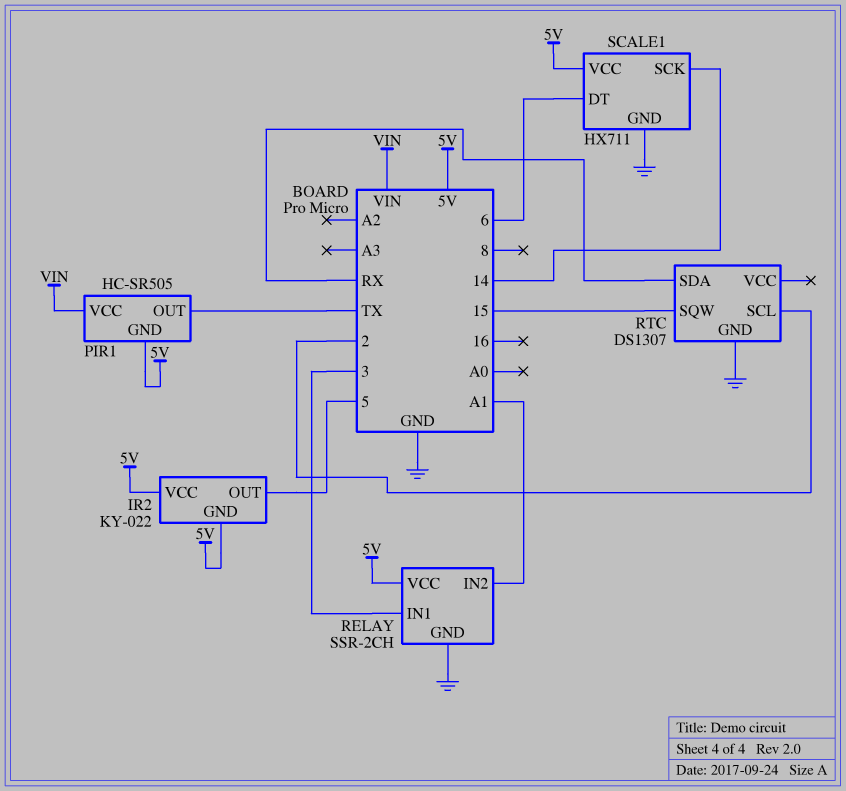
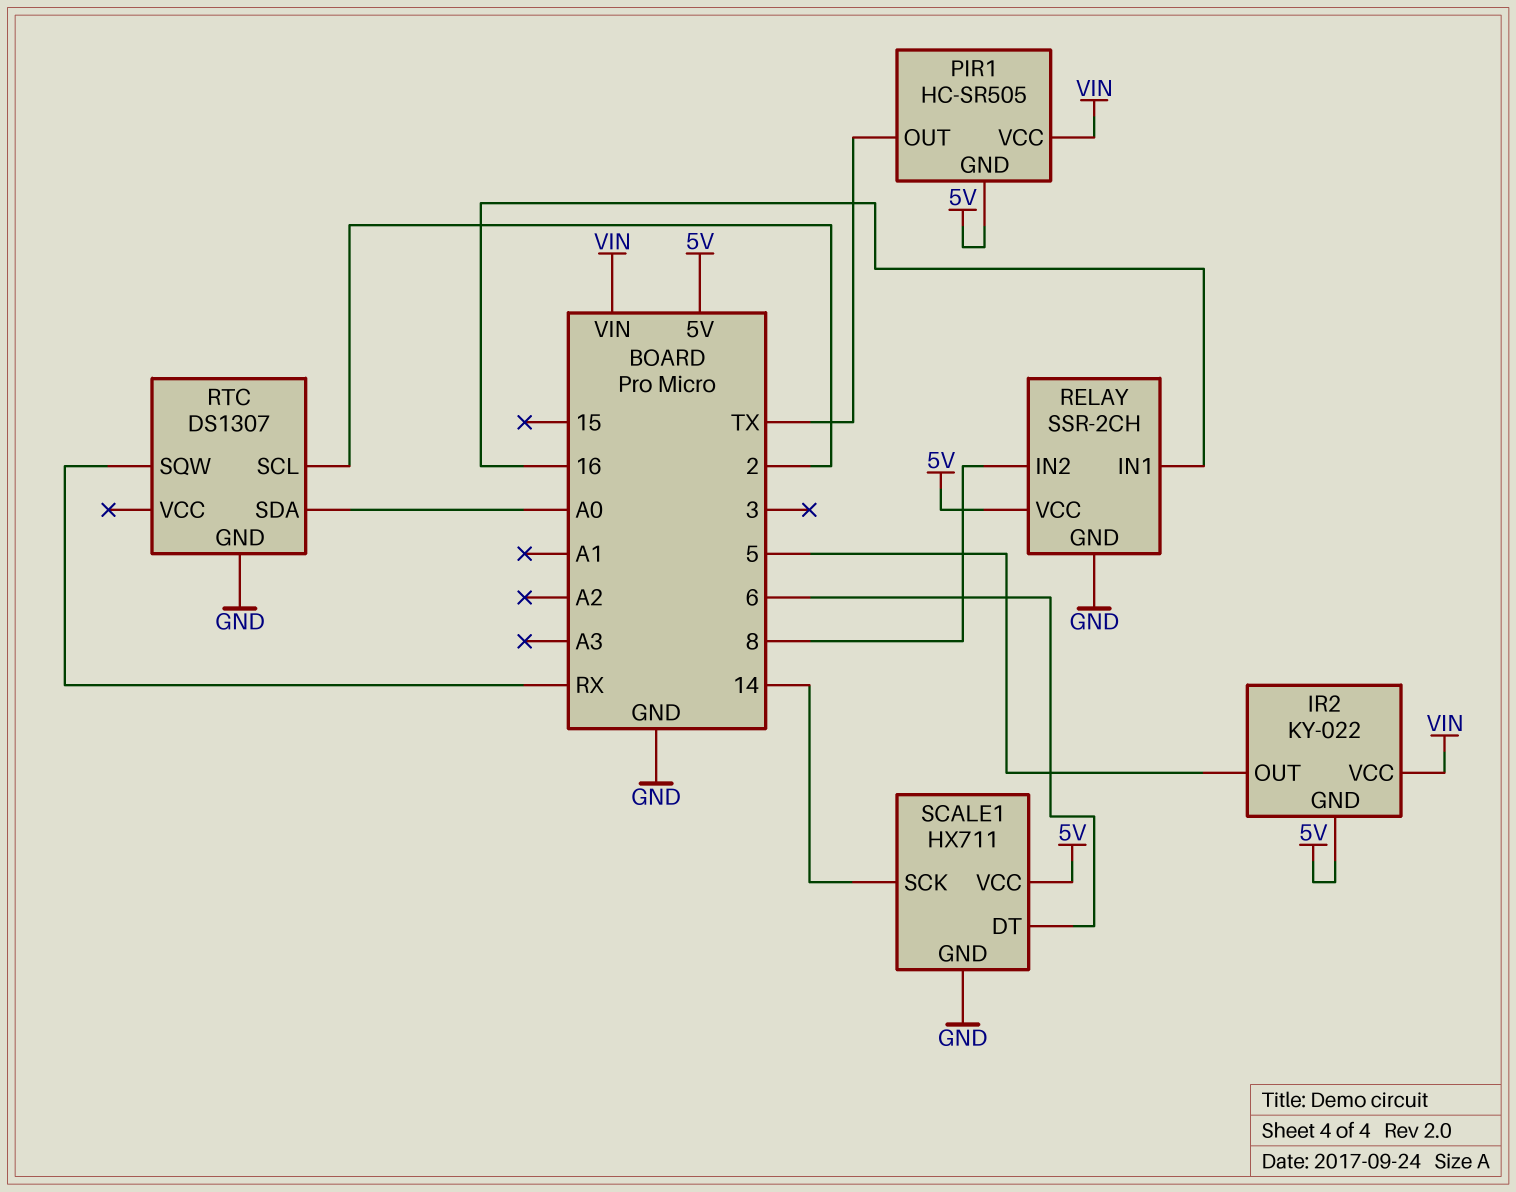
IR2 pin VCC: 5V -> VIN
RELAY pin IN1: 3 -> 16
RELAY pin IN2: A1 -> 8
RTC pin SDA: RX -> A0
RTC pin SQW: 15 -> RX

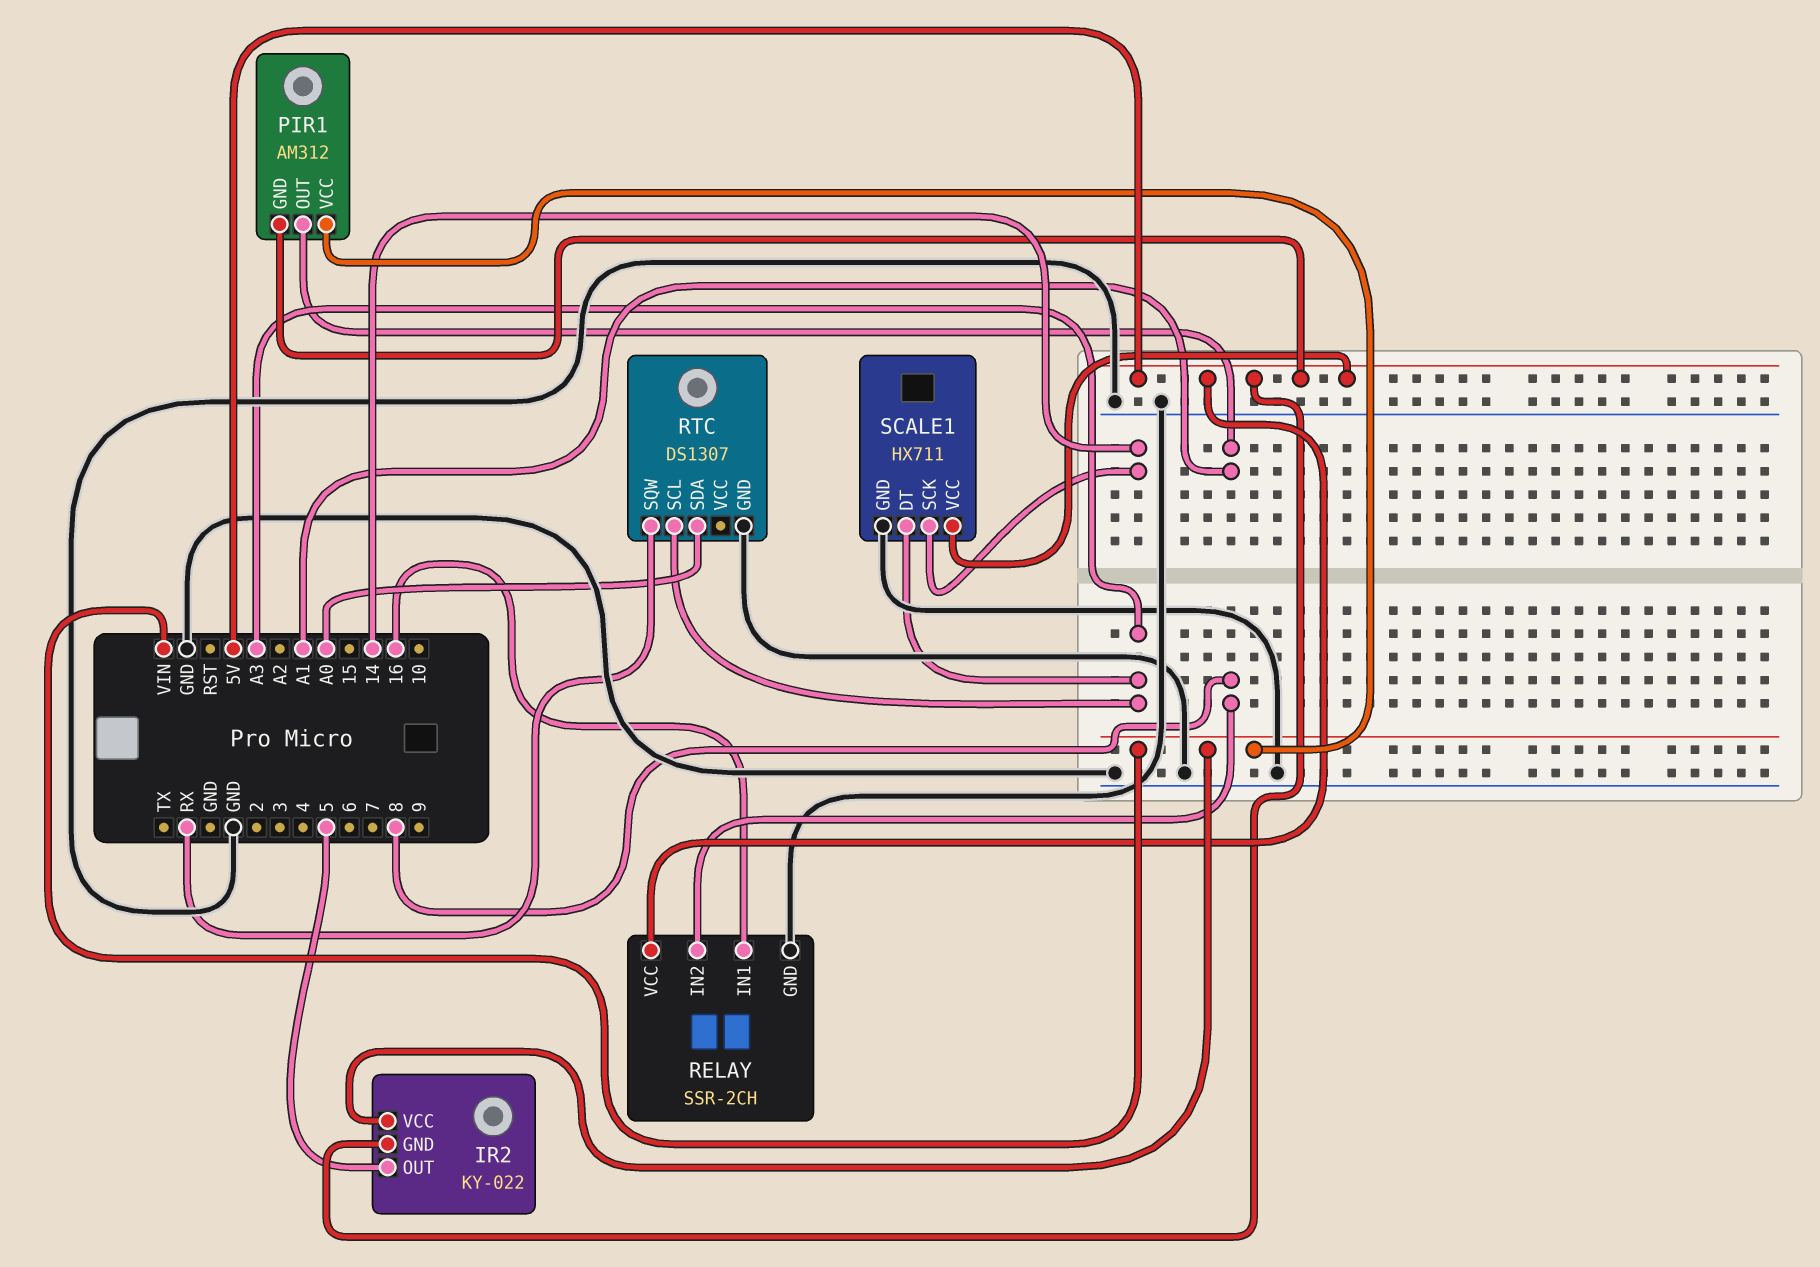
PIR1: HC-SR505 -> AM312
PIR1 pin OUT: TX -> A1
RTC pin SCL: 2 -> A3
SCALE1 pin DT: 6 -> A3

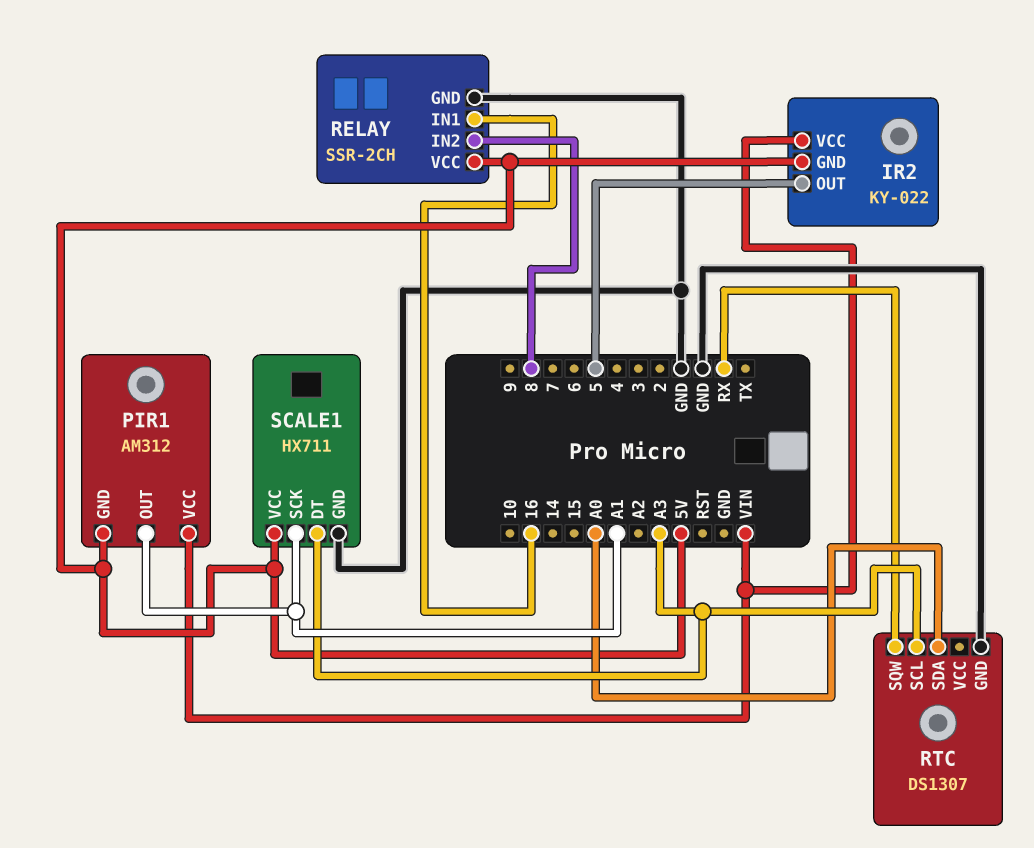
SCALE1 pin SCK: 14 -> A1

